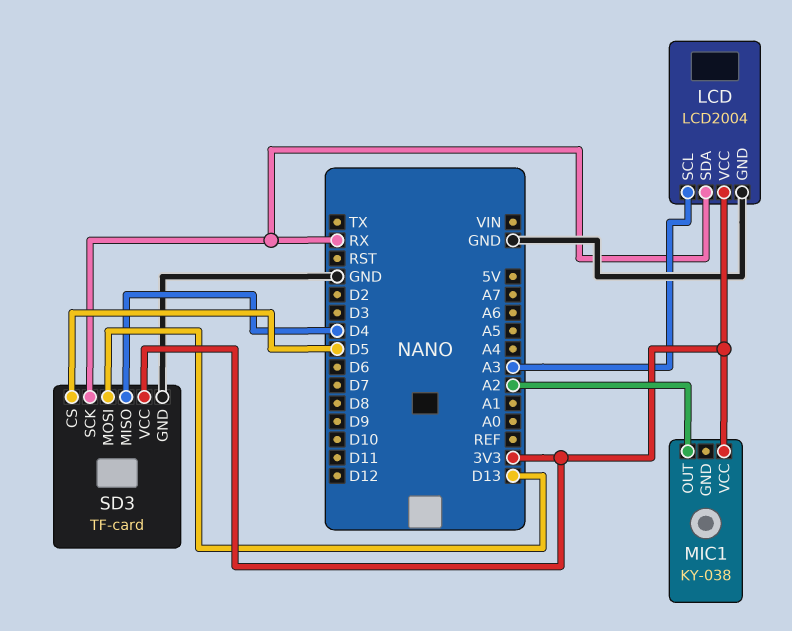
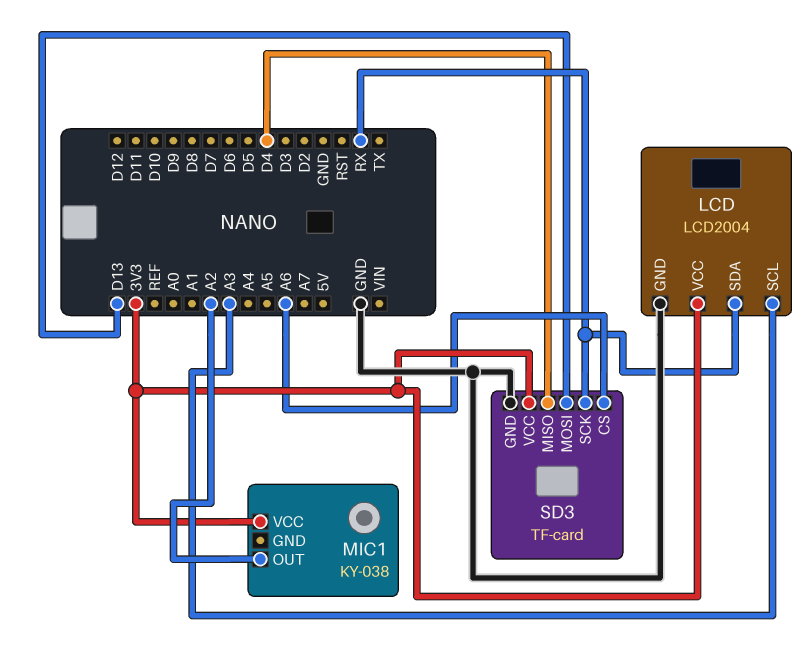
SD3 pin CS: D5 -> A6

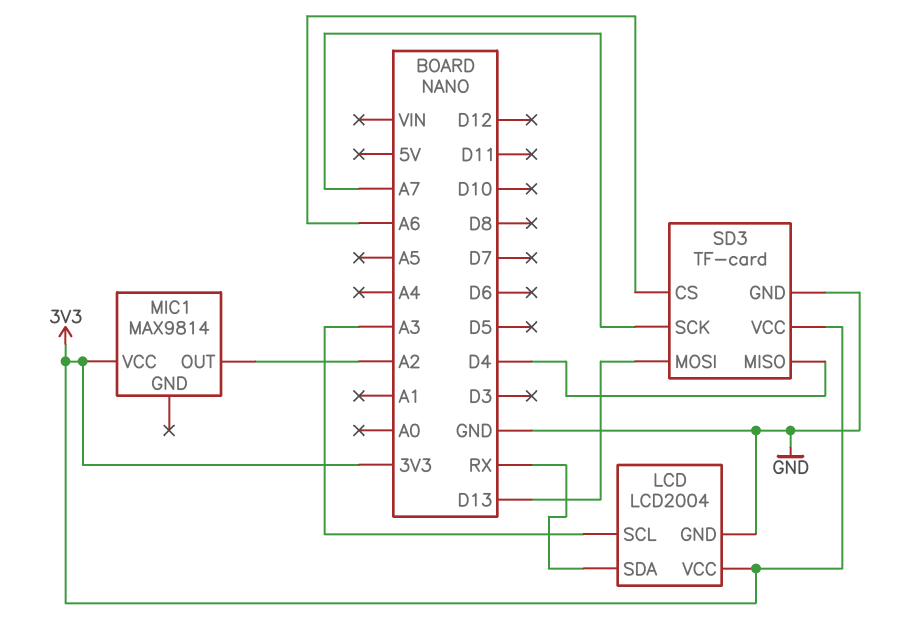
MIC1: KY-038 -> MAX9814
SD3 pin SCK: RX -> A7

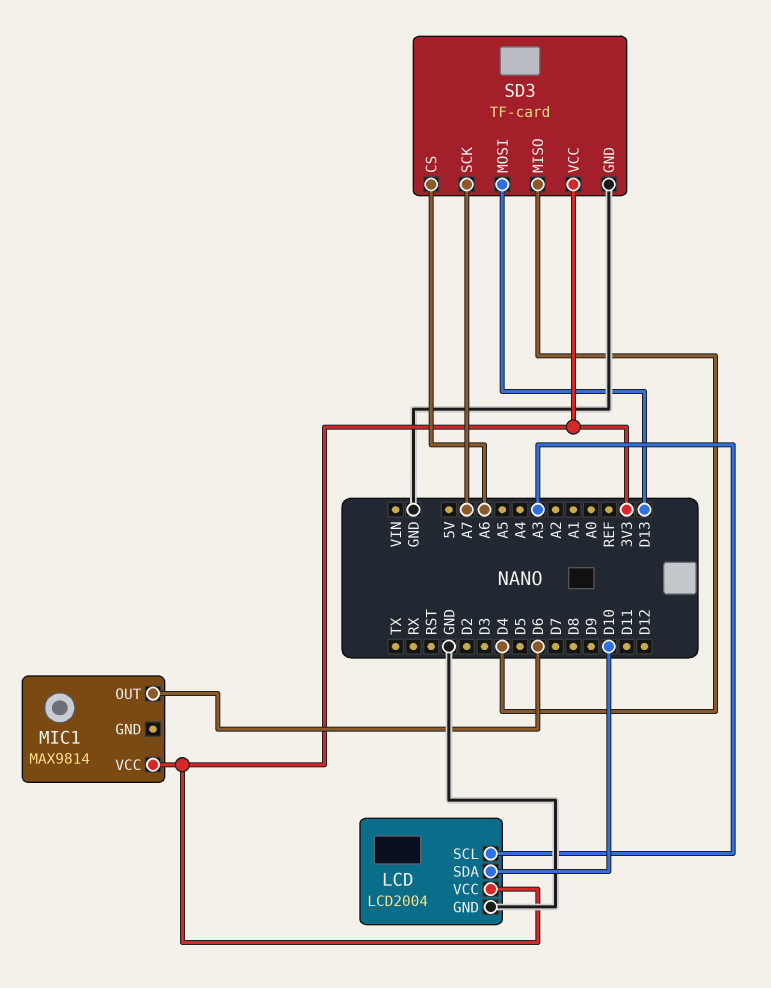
LCD pin SDA: RX -> D10
MIC1 pin OUT: A2 -> D6

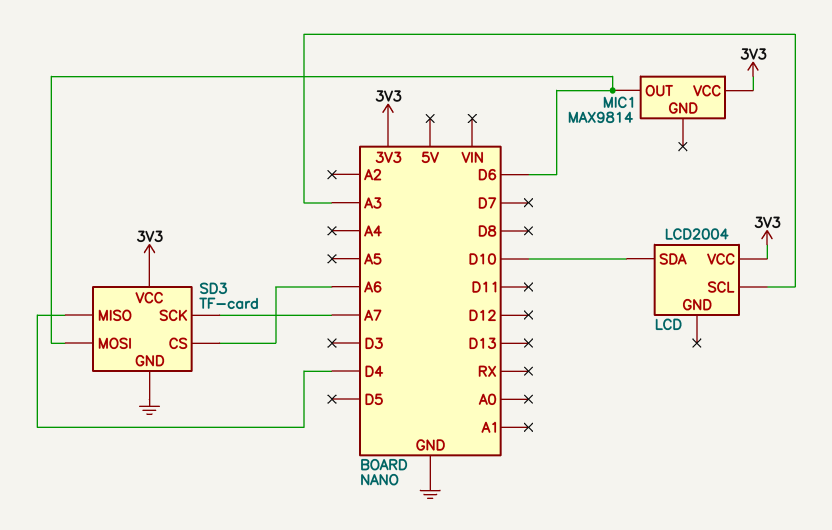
LCD pin GND: GND -> none
SD3 pin MOSI: D13 -> D6

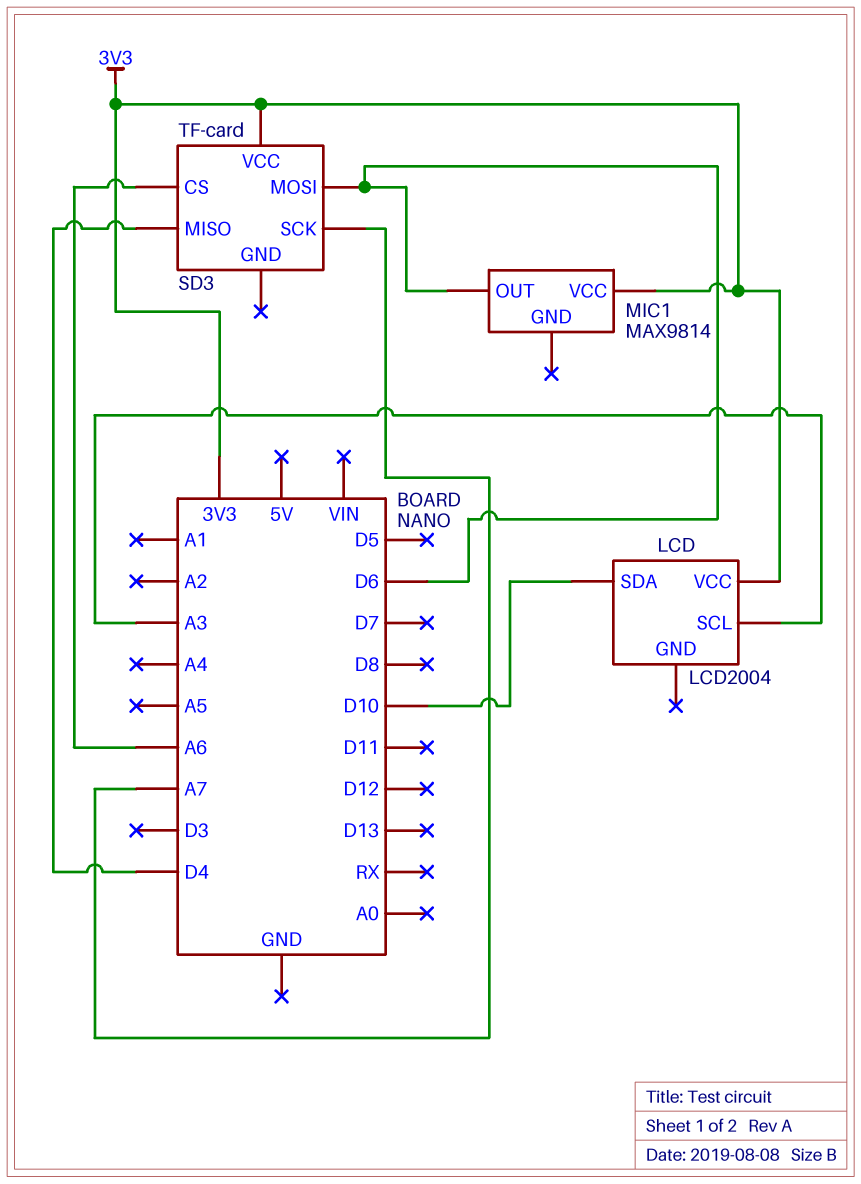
SD3 pin GND: GND -> none

